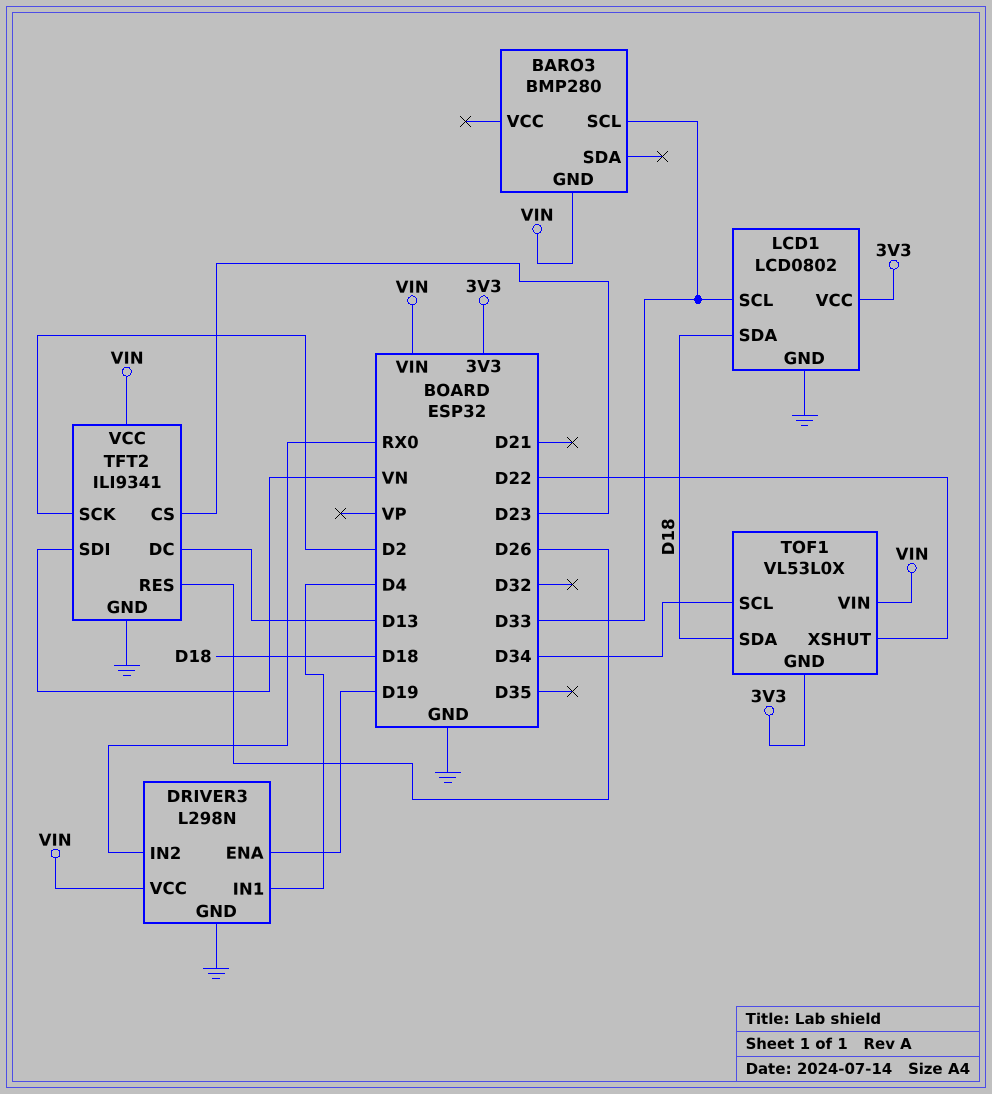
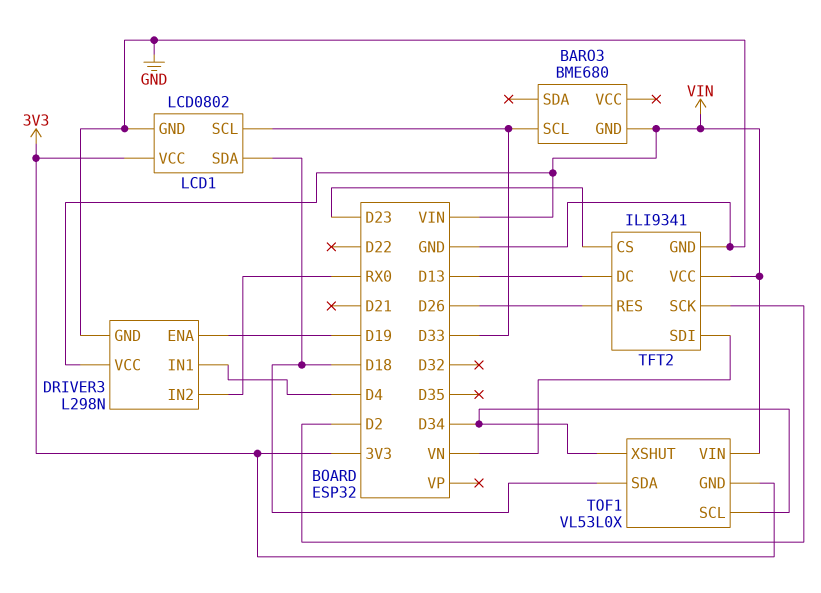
BARO3: BMP280 -> BME680
TOF1 pin XSHUT: D22 -> D34

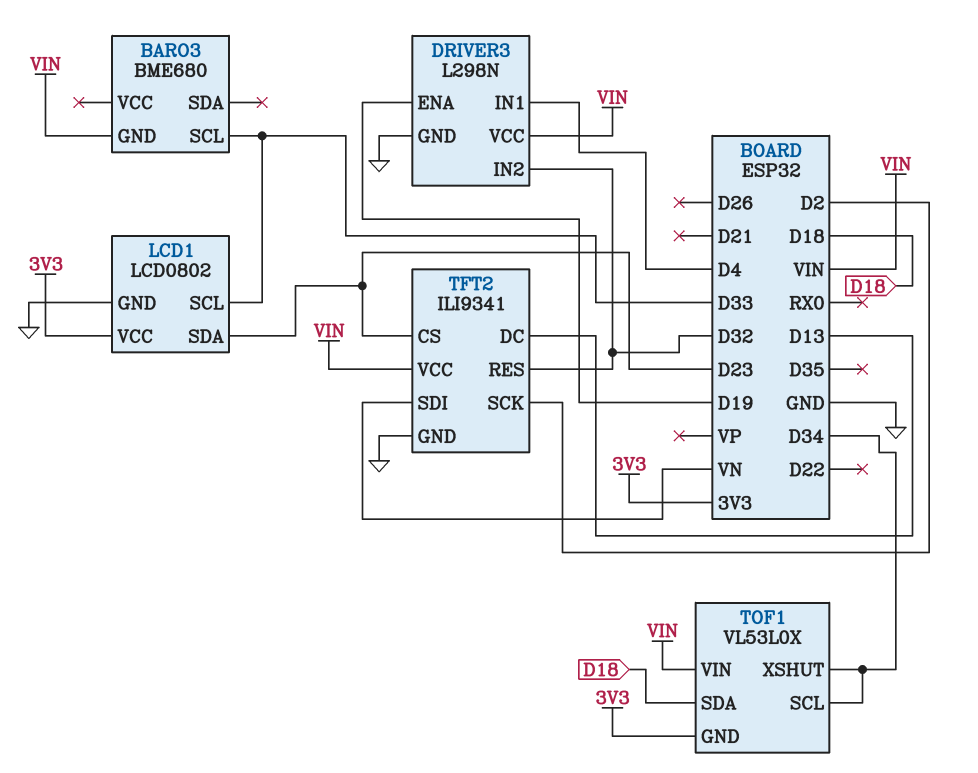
DRIVER3 pin IN2: RX0 -> D32
LCD1 pin SDA: D18 -> D23
TFT2 pin RES: D26 -> D32

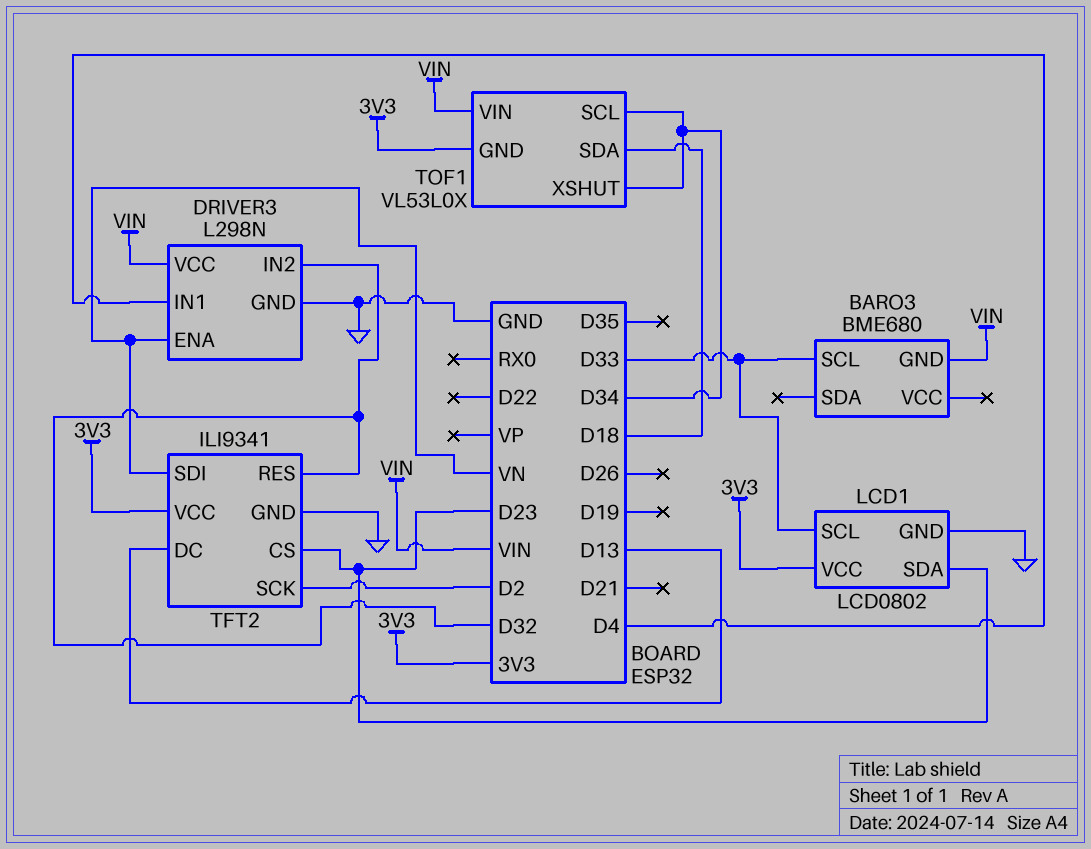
DRIVER3 pin ENA: D19 -> VN
TFT2 pin VCC: VIN -> 3V3

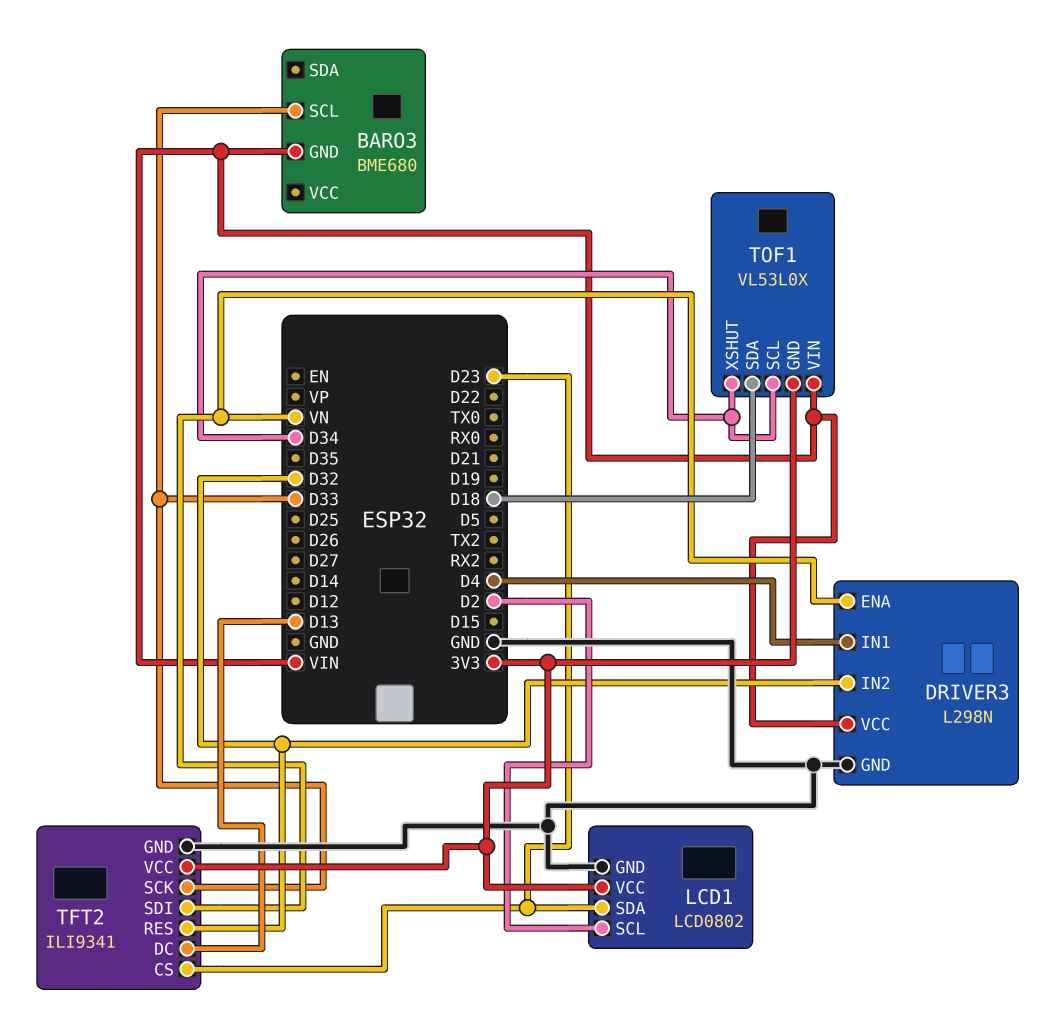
LCD1 pin SCL: D33 -> D2
TFT2 pin SCK: D2 -> D33

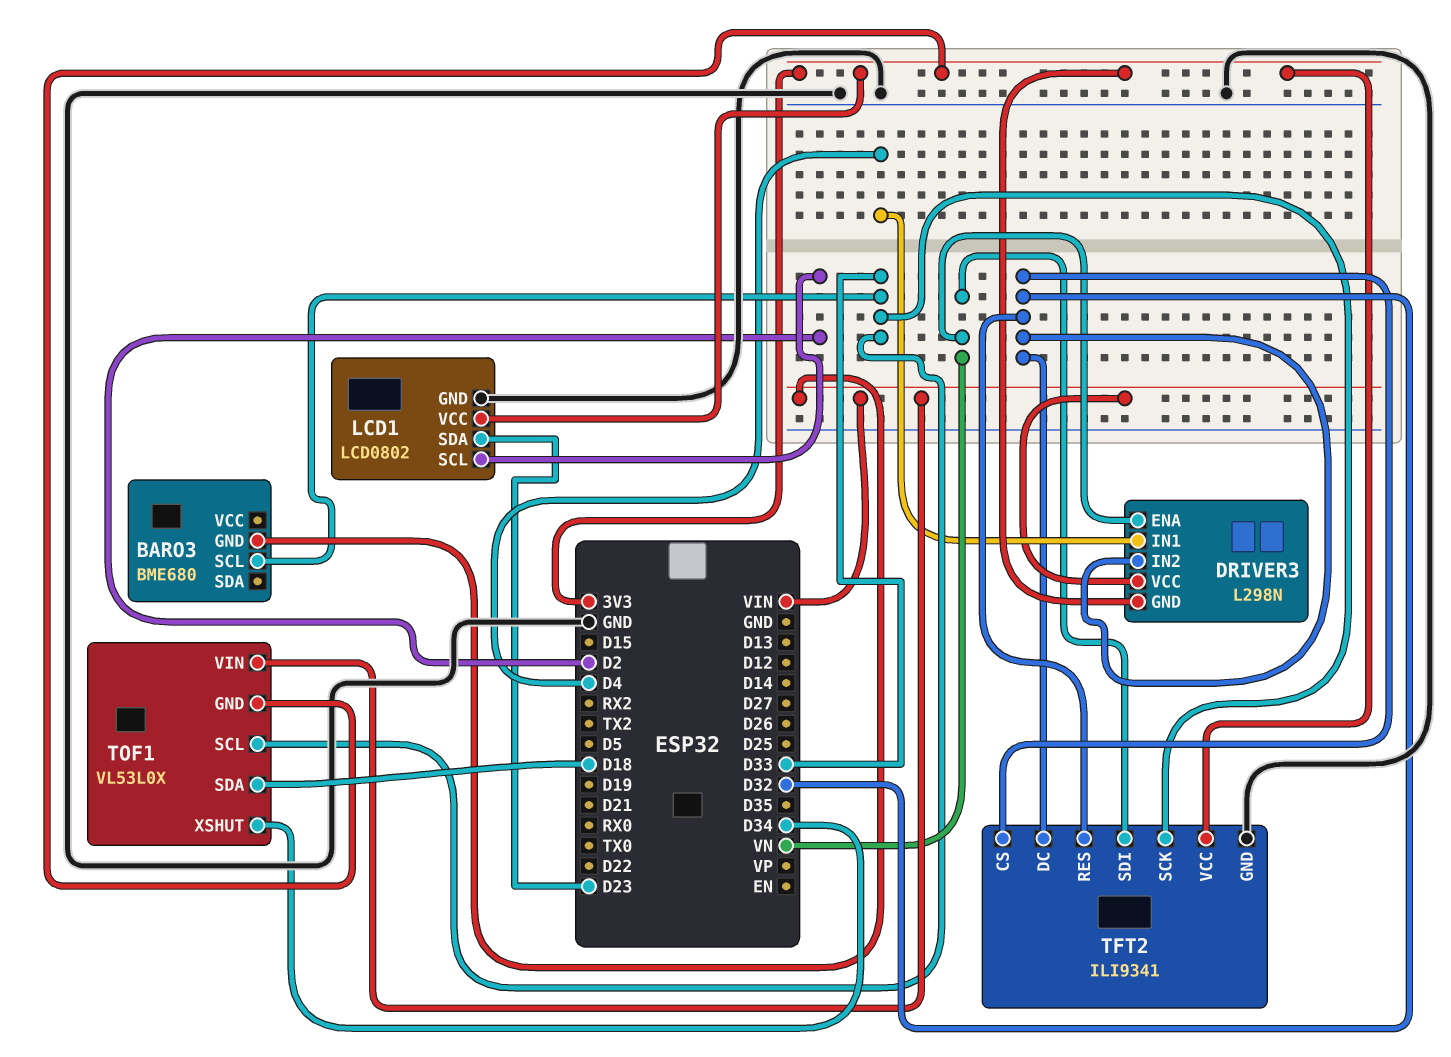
DRIVER3 pin GND: GND -> 3V3
TFT2 pin CS: D23 -> D32
TFT2 pin DC: D13 -> D32
TOF1 pin SCL: D34 -> D33

